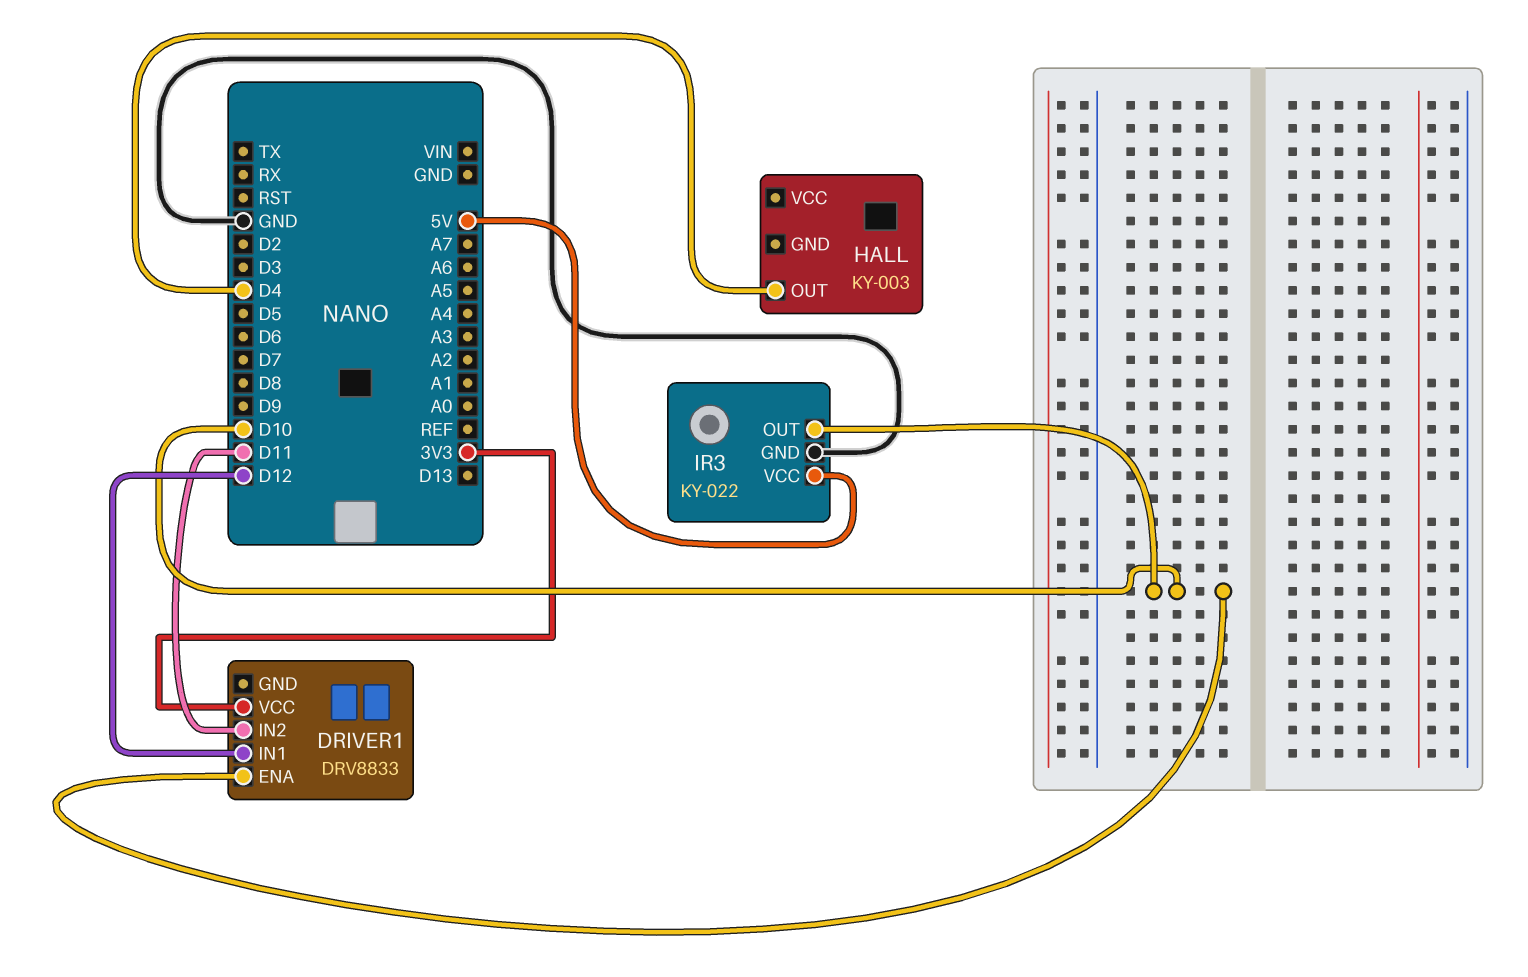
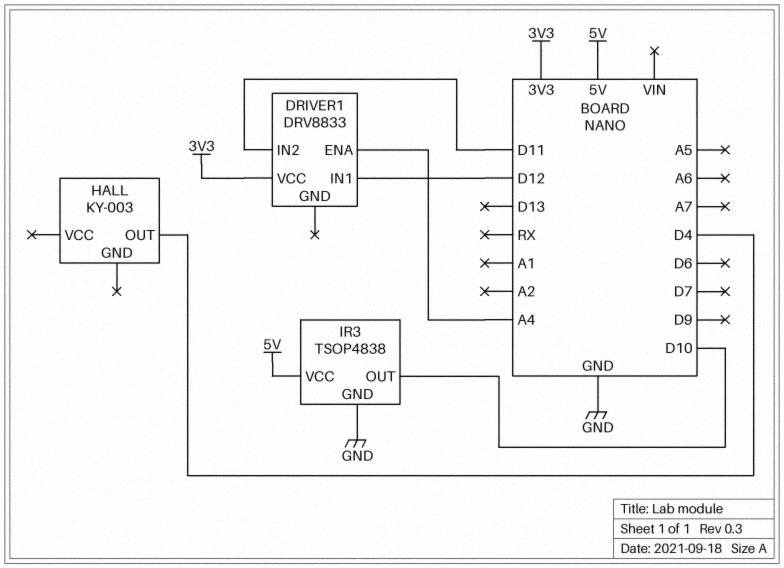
DRIVER1 pin ENA: D10 -> A4
IR3: KY-022 -> TSOP4838

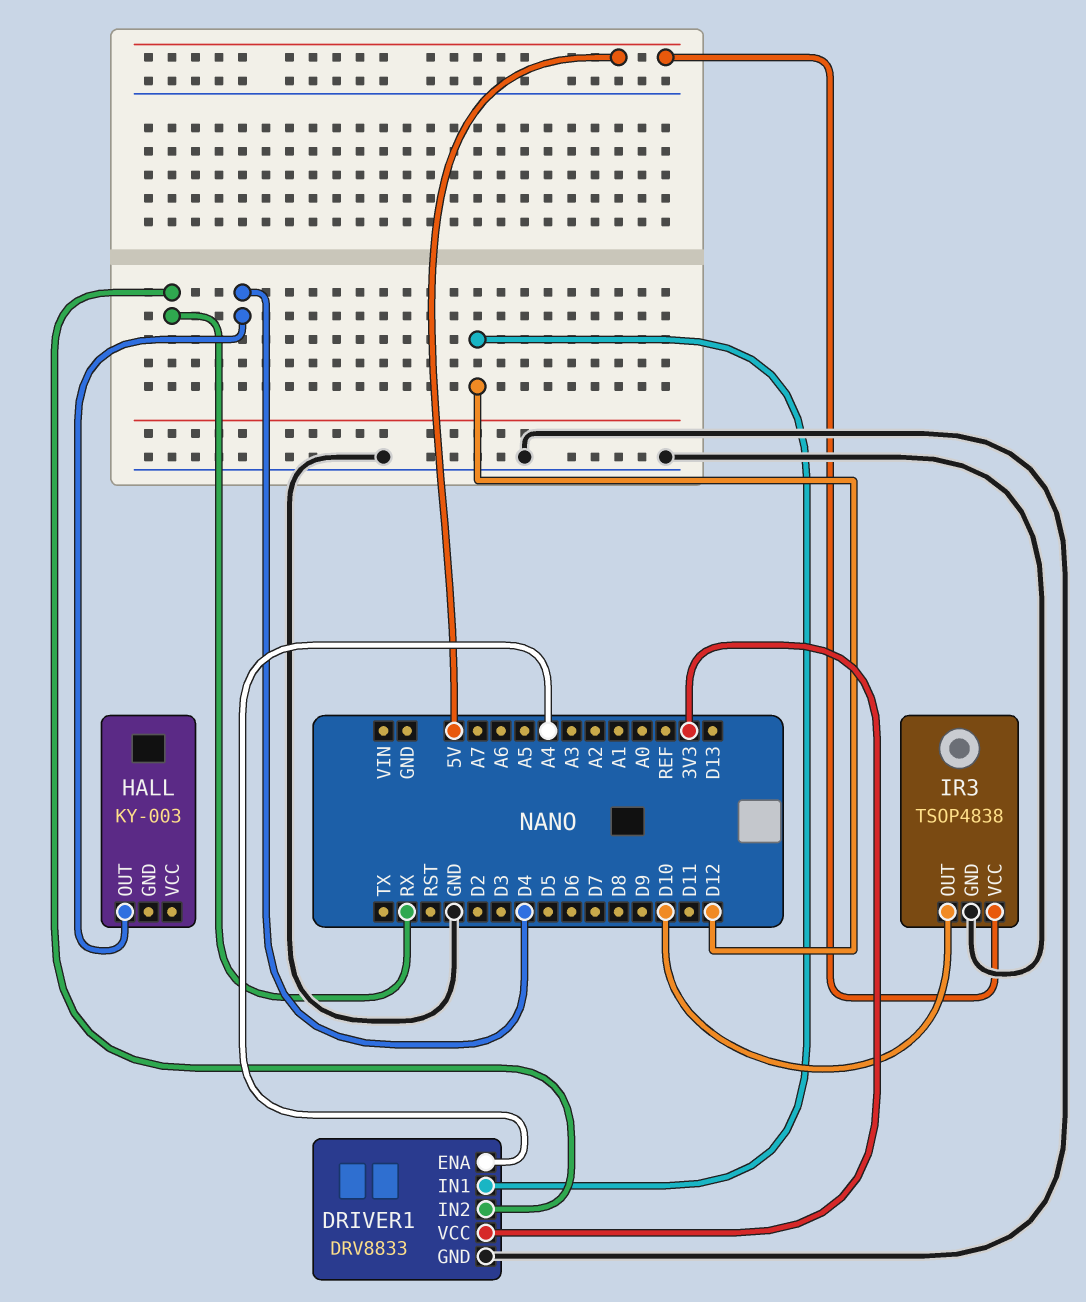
DRIVER1 pin GND: none -> GND
DRIVER1 pin IN2: D11 -> RX

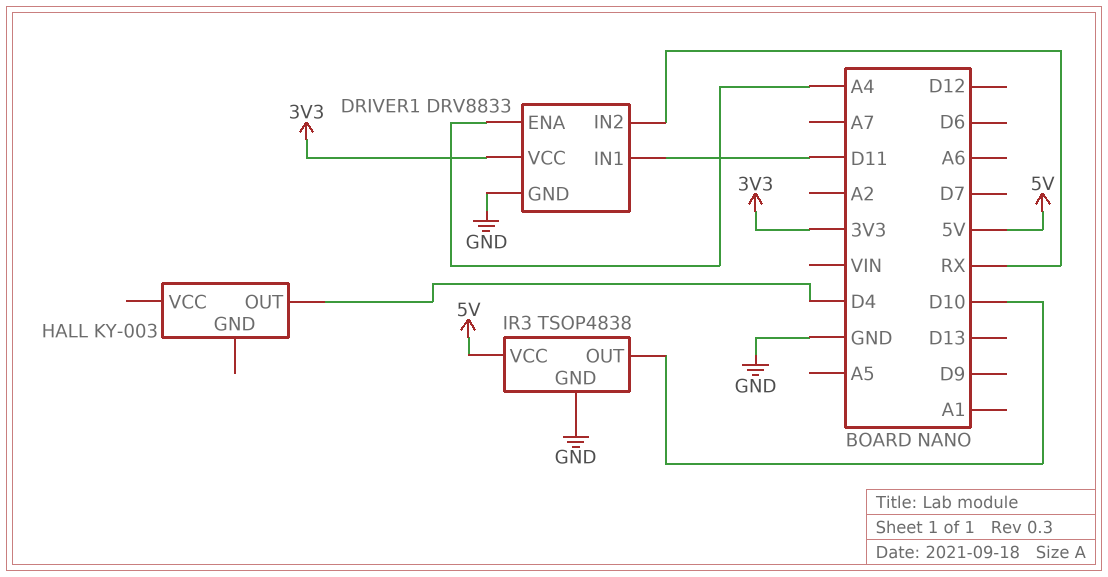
DRIVER1 pin IN1: D12 -> D11

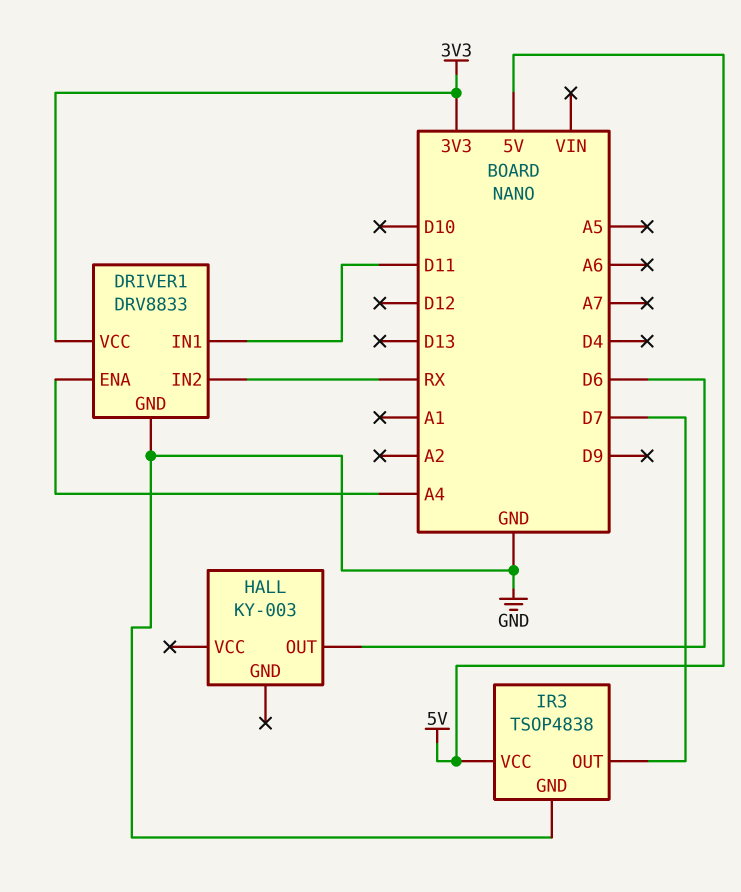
HALL pin OUT: D4 -> D6
IR3 pin OUT: D10 -> D7

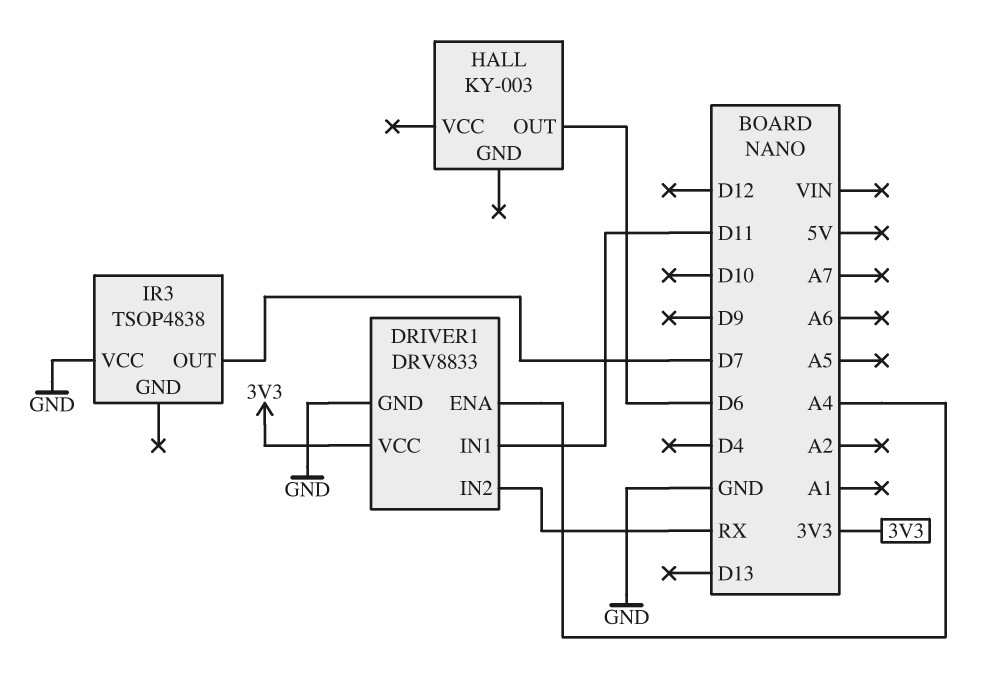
IR3 pin GND: GND -> none
IR3 pin VCC: 5V -> GND

